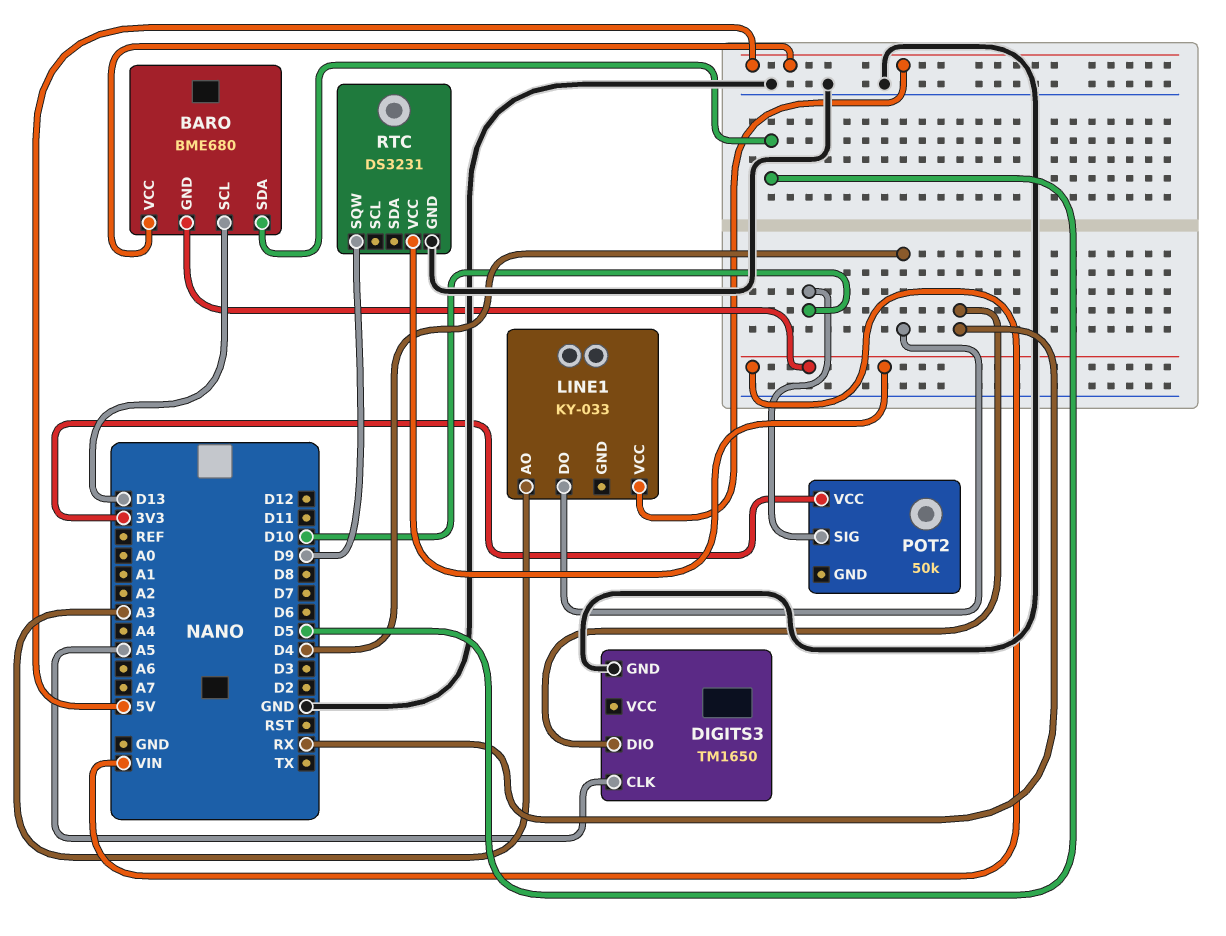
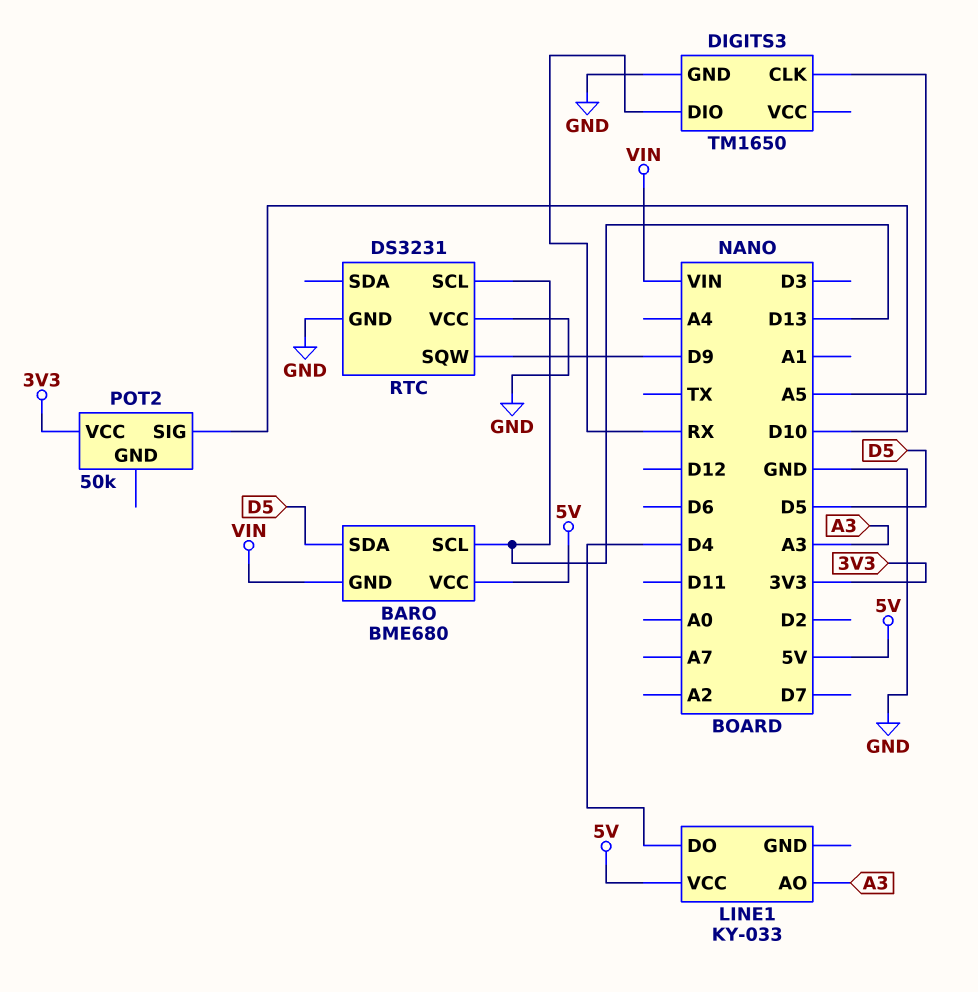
RTC pin SCL: none -> D13
RTC pin VCC: VIN -> GND

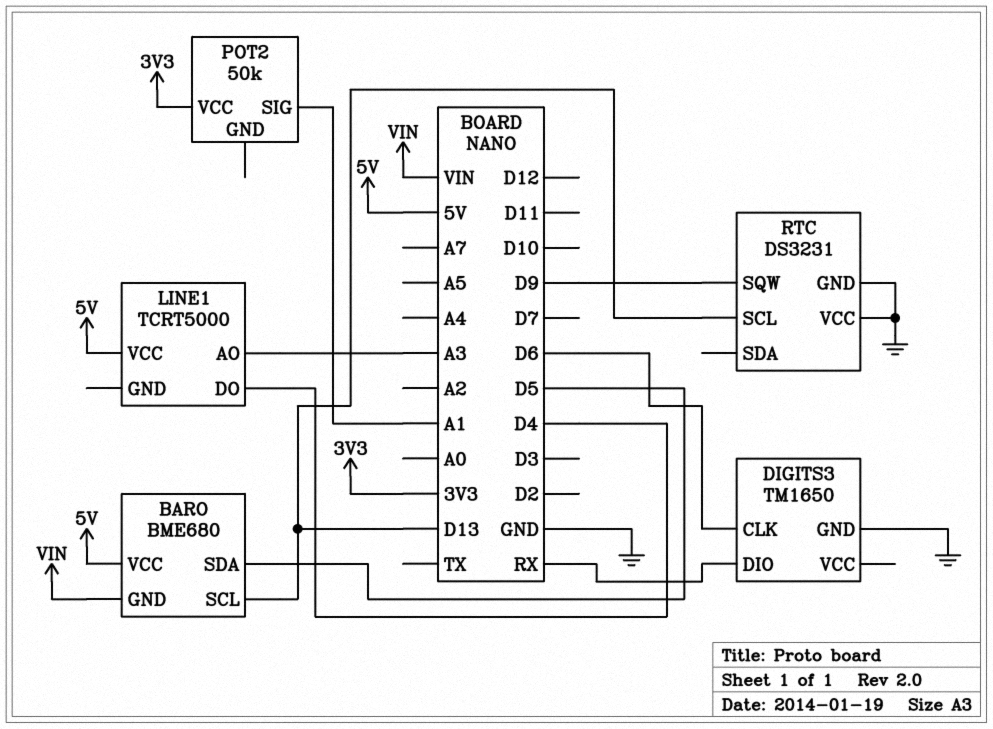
DIGITS3 pin CLK: A5 -> D6
LINE1: KY-033 -> TCRT5000
POT2 pin SIG: D10 -> A1

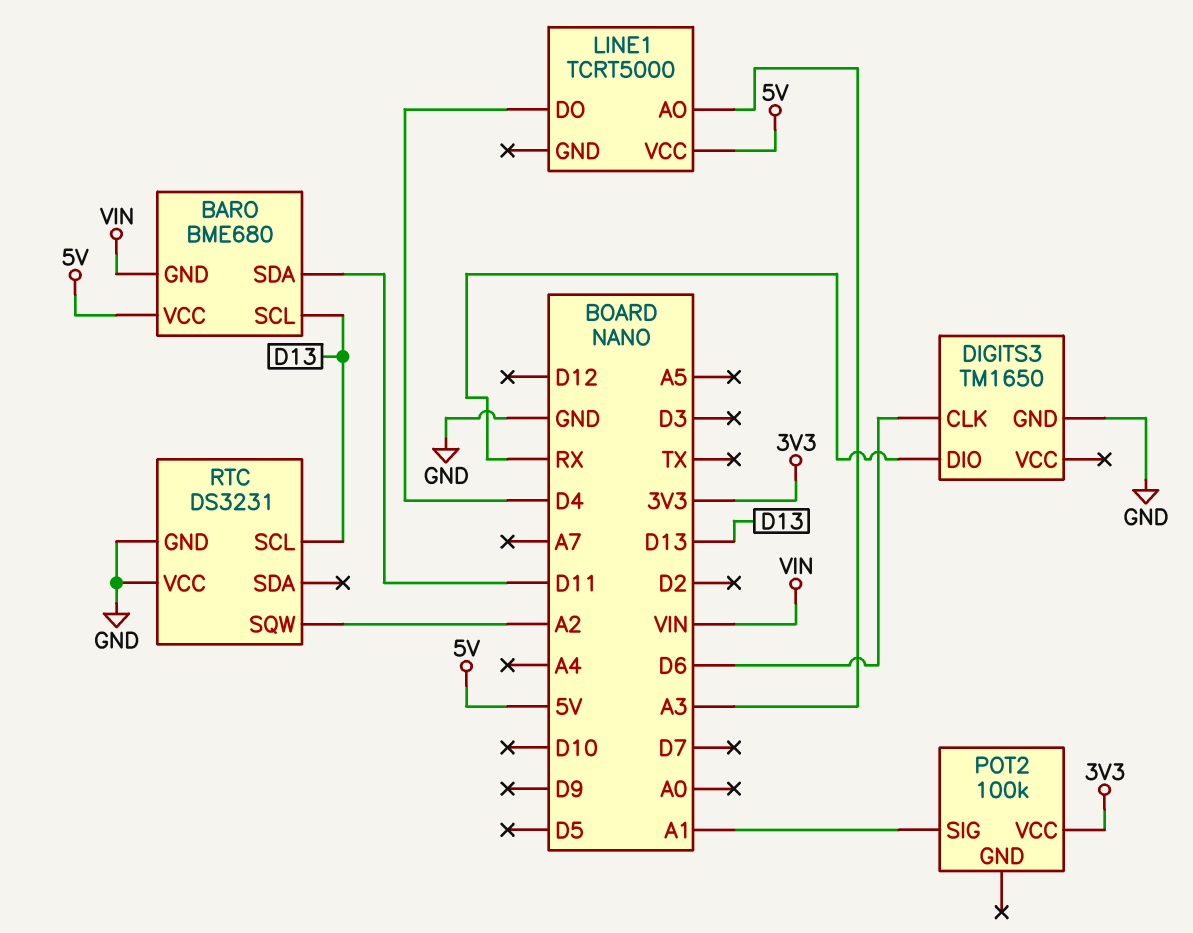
BARO pin SDA: D5 -> D11
POT2: 50k -> 100k
RTC pin SQW: D9 -> A2

